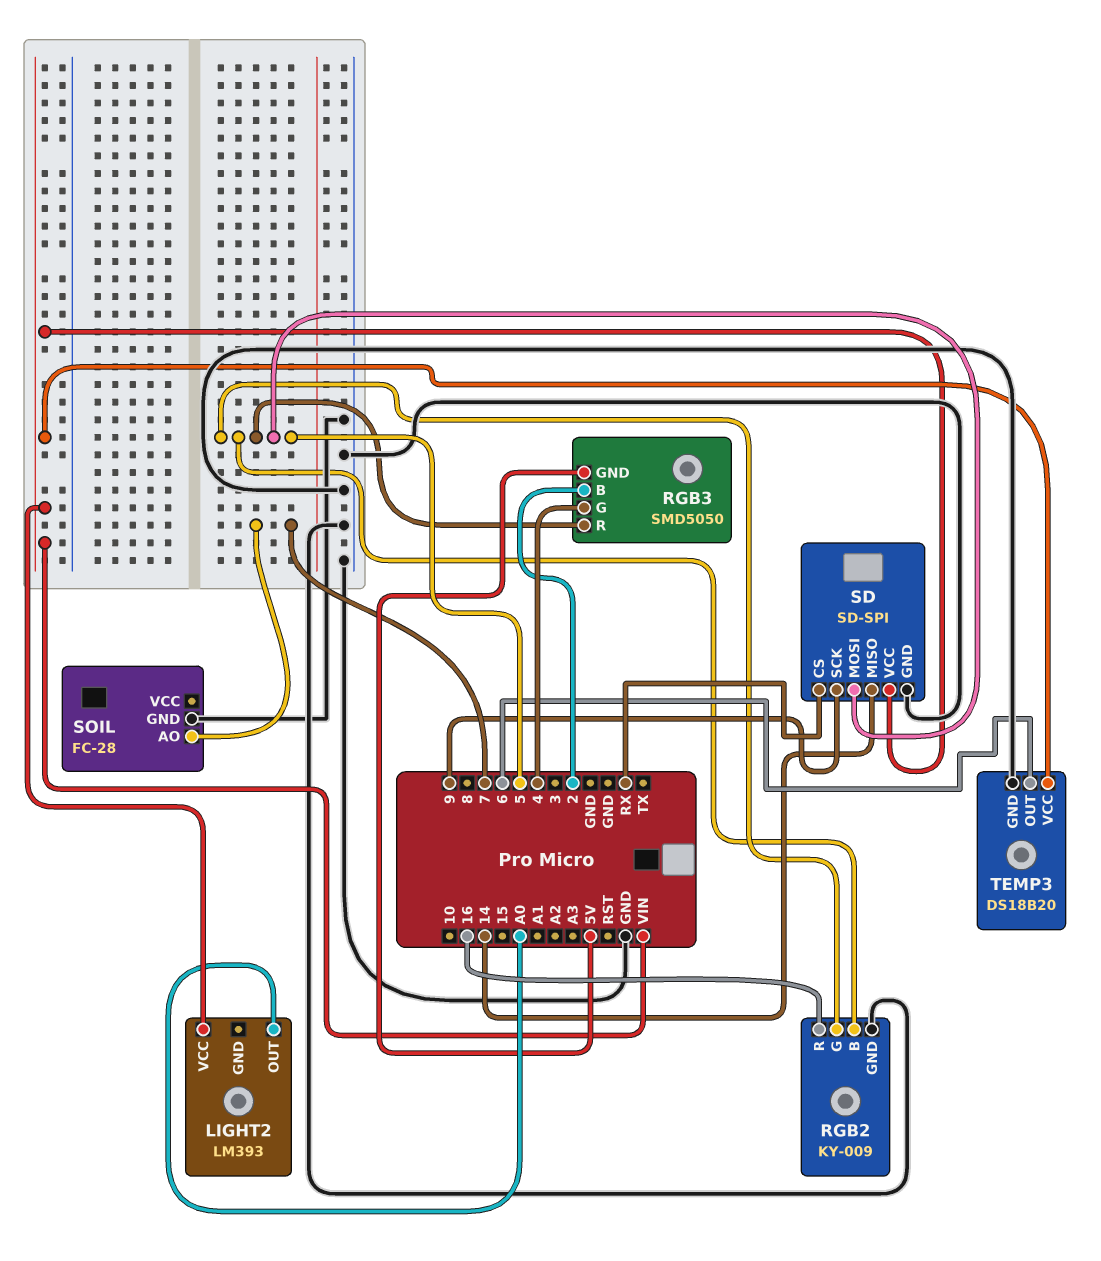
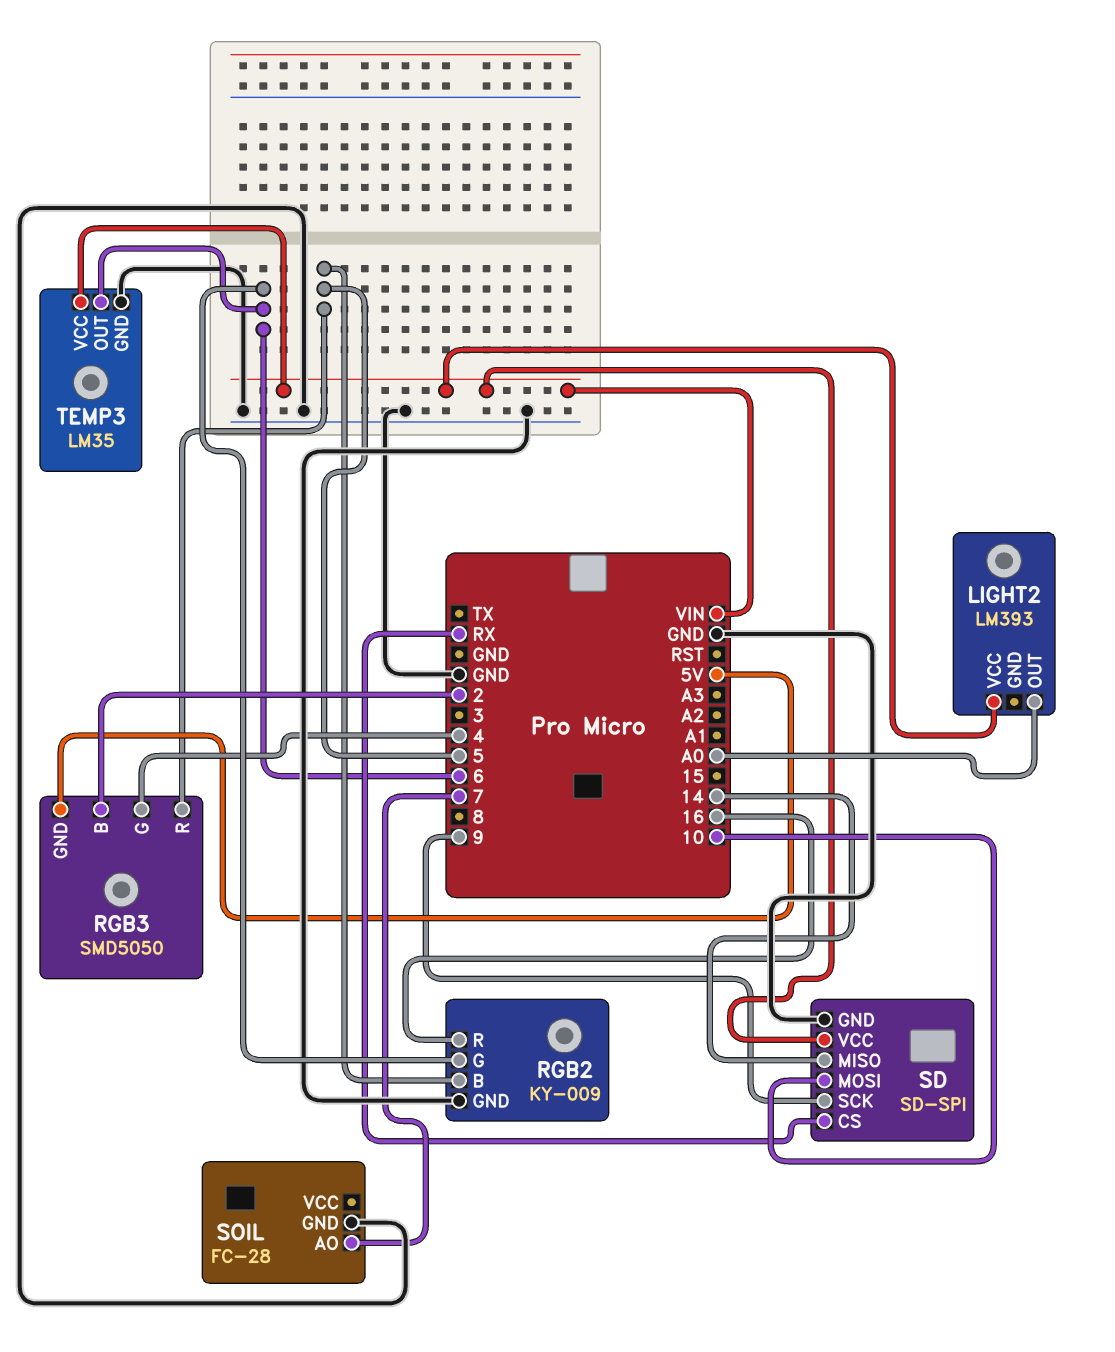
RGB2 pin G: 5 -> 6
SD pin MOSI: 5 -> 10
TEMP3: DS18B20 -> LM35

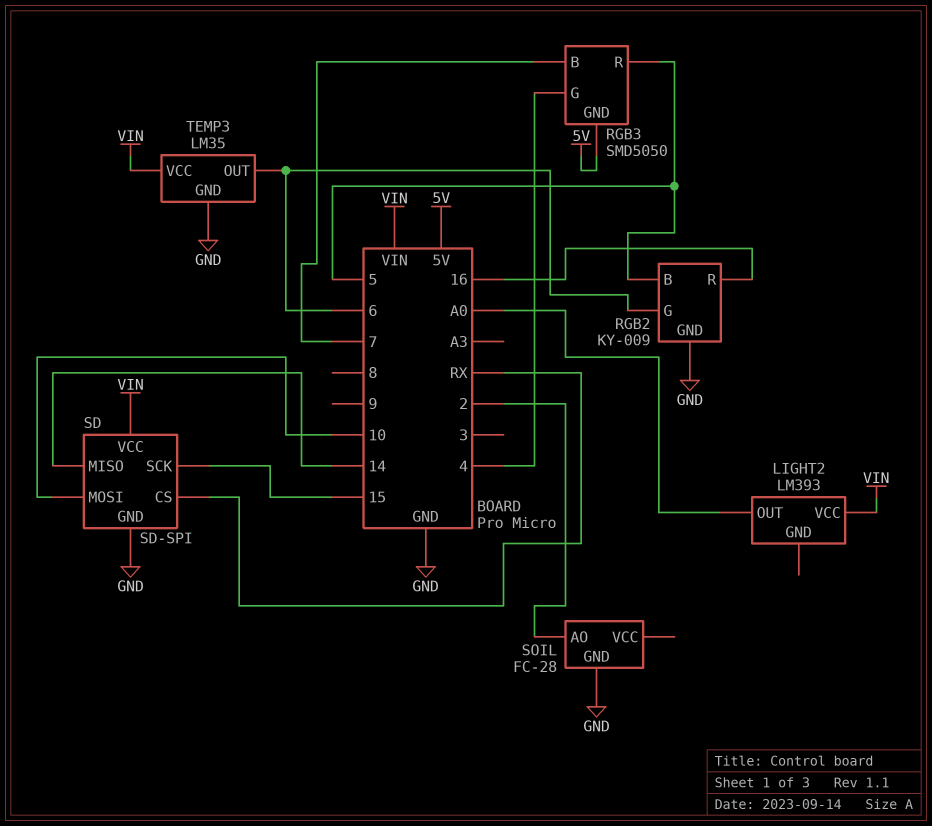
RGB3 pin B: 2 -> 7
SD pin SCK: 9 -> 15
SOIL pin AO: 7 -> 2

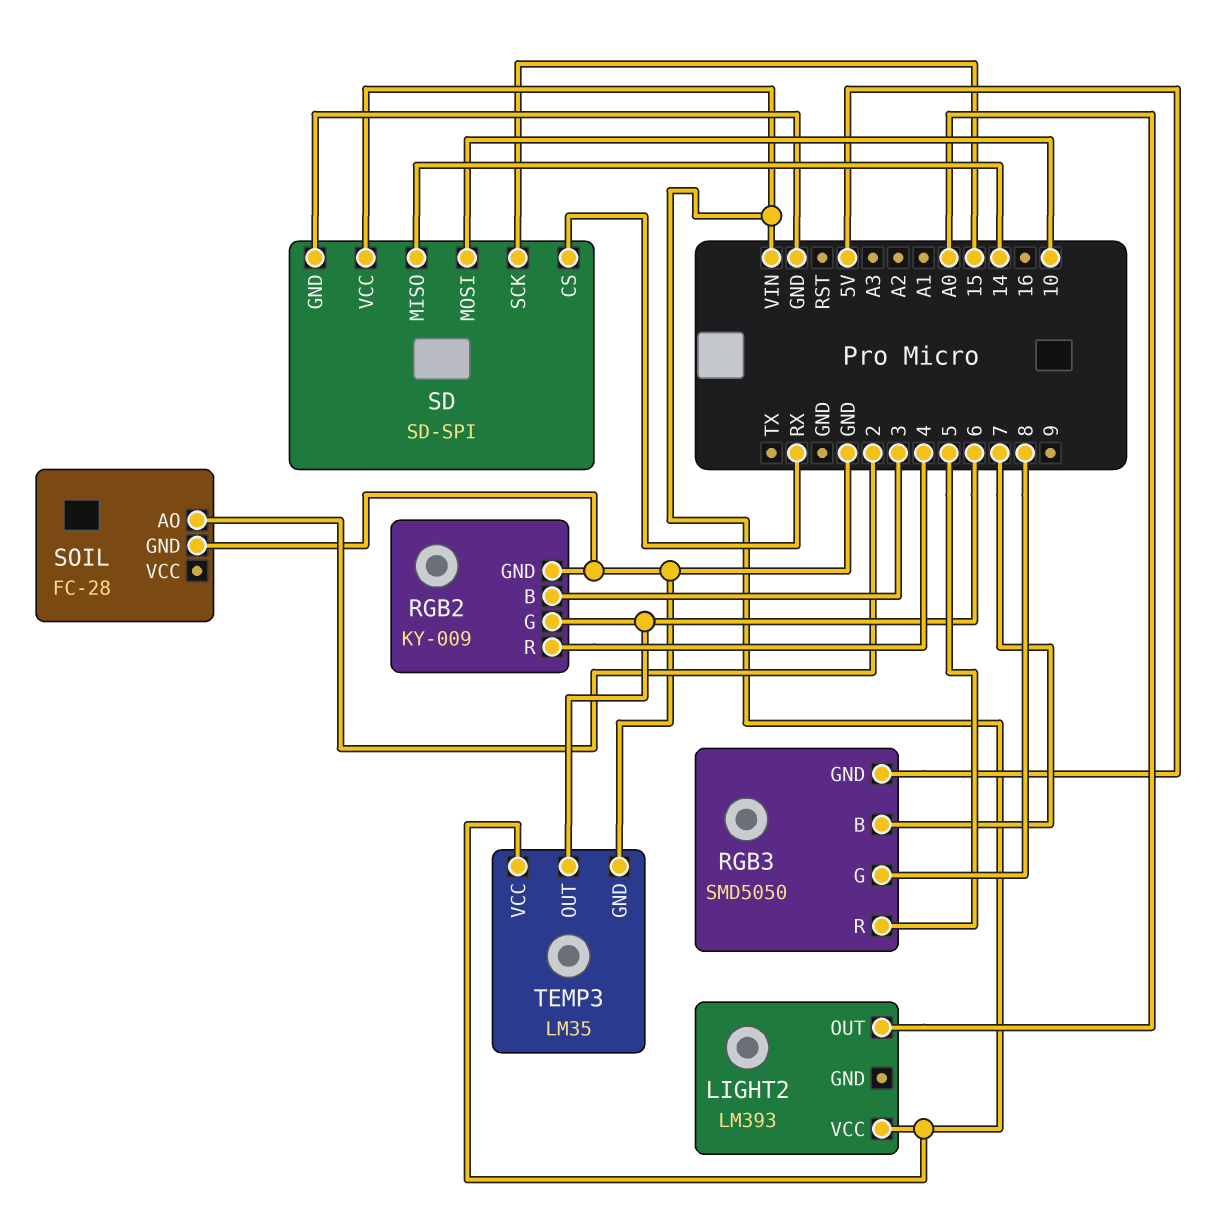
RGB2 pin B: 5 -> 3
RGB2 pin R: 16 -> 4
RGB3 pin G: 4 -> 8

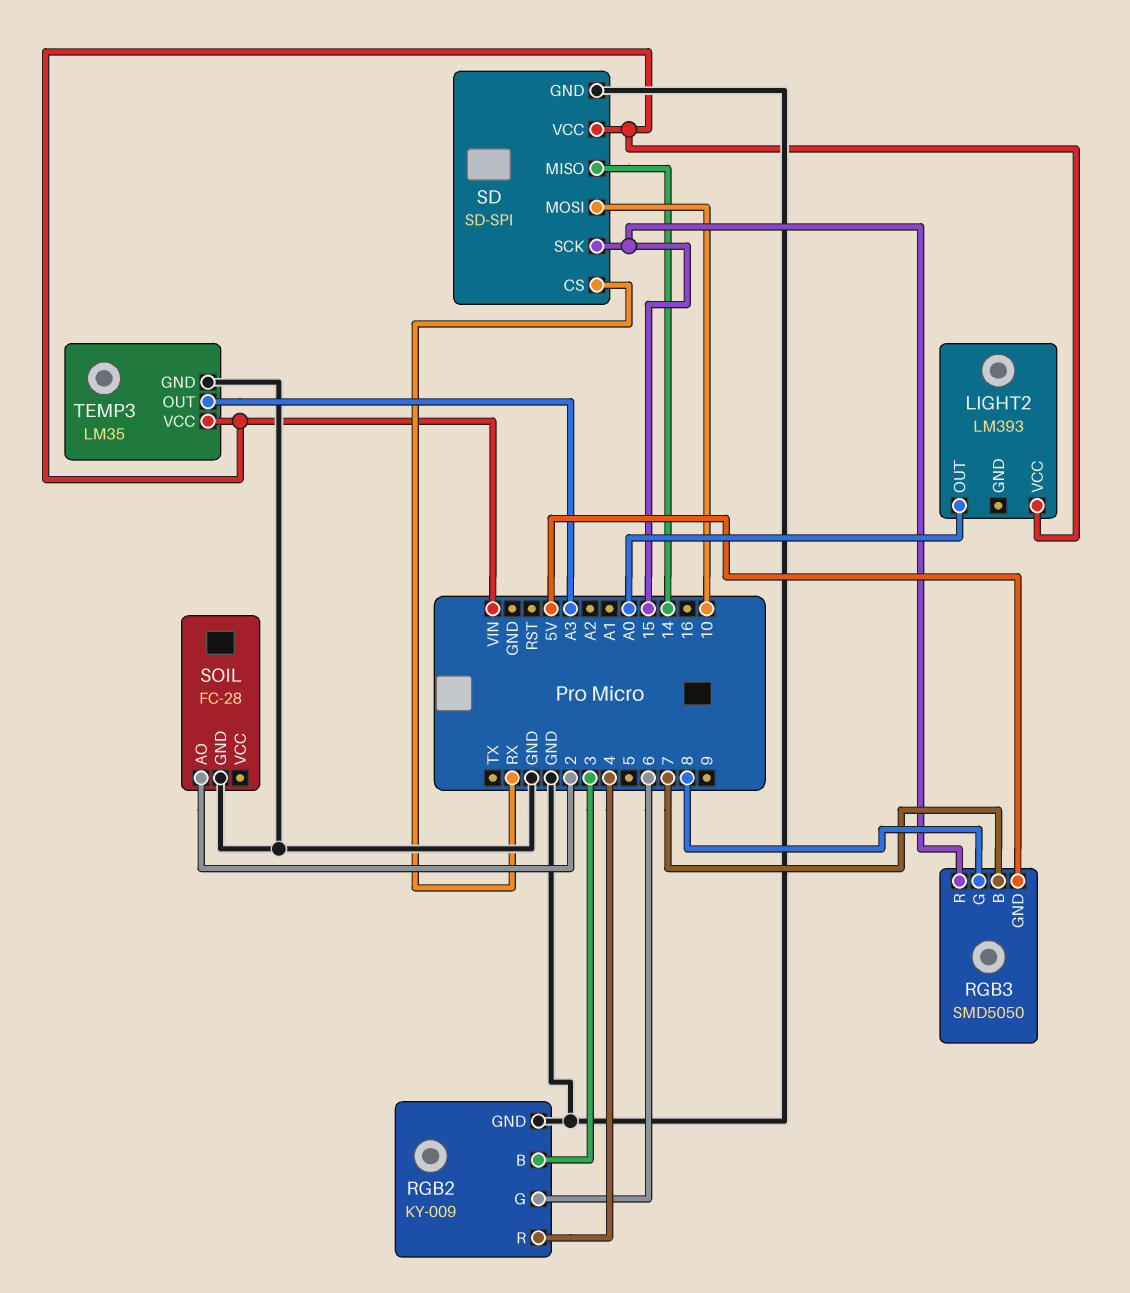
RGB3 pin R: 5 -> 15
TEMP3 pin OUT: 6 -> A3

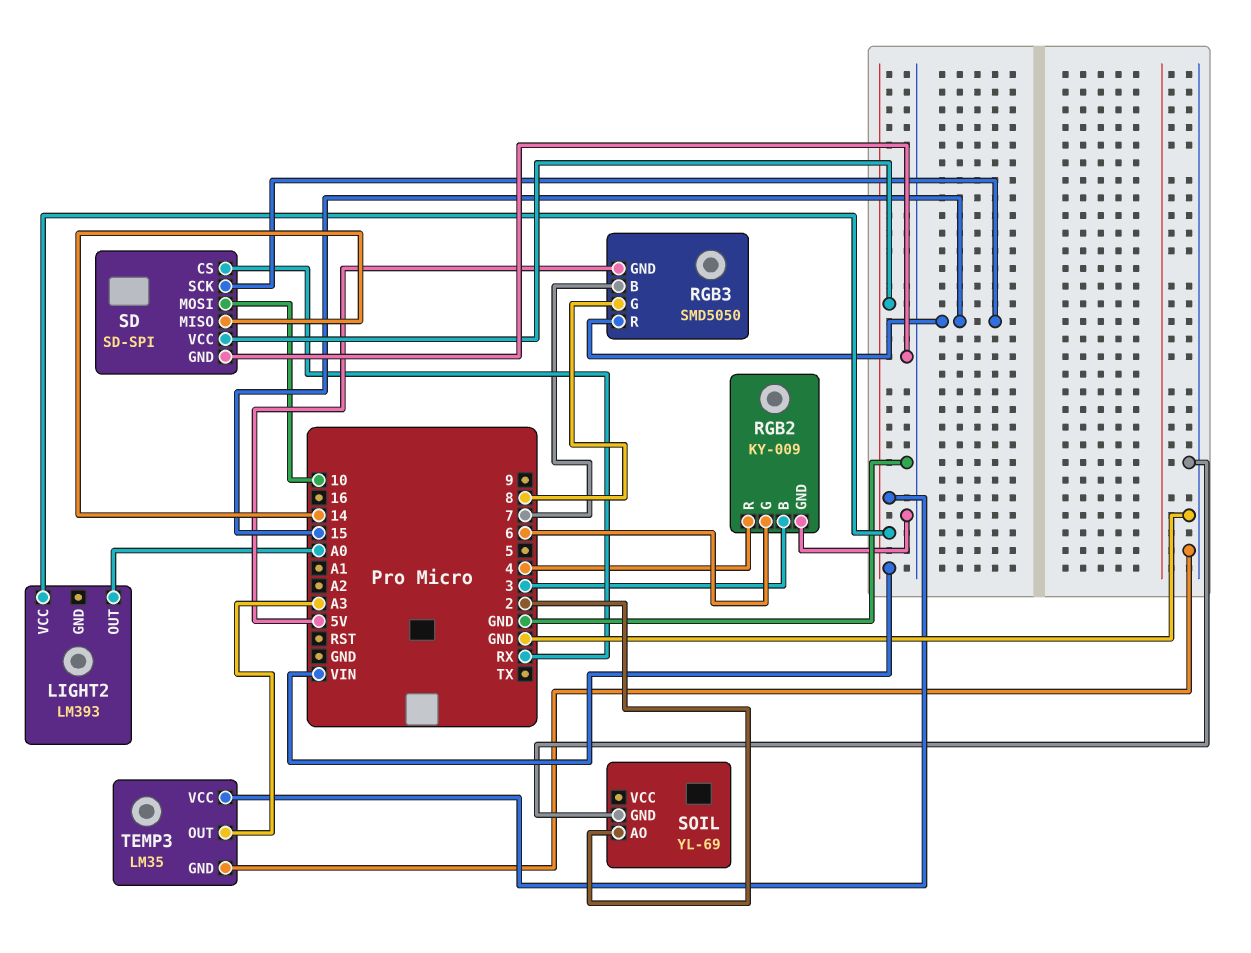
SOIL: FC-28 -> YL-69

